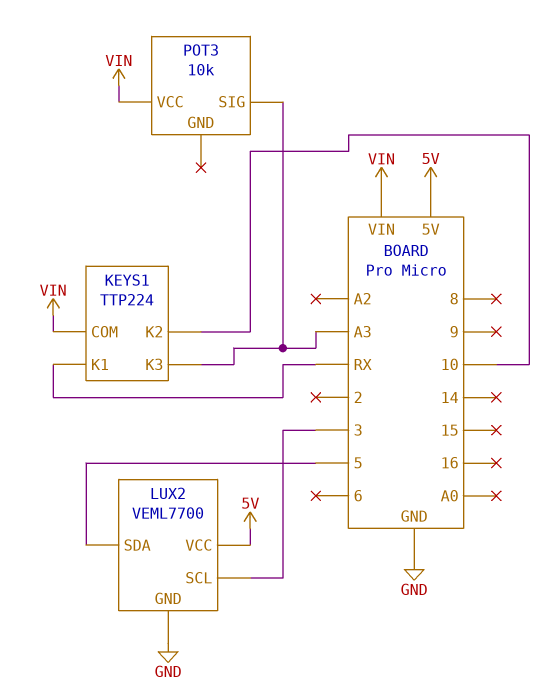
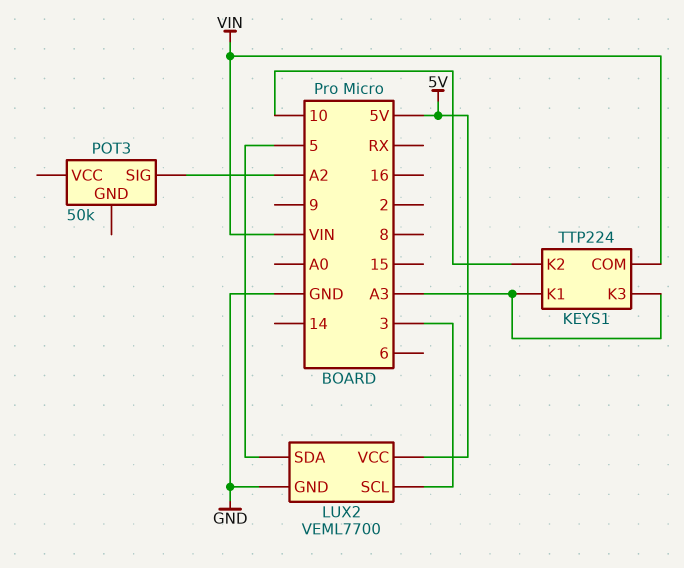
KEYS1 pin K1: RX -> A3
POT3: 10k -> 50k
POT3 pin SIG: A3 -> A2
POT3 pin VCC: VIN -> none

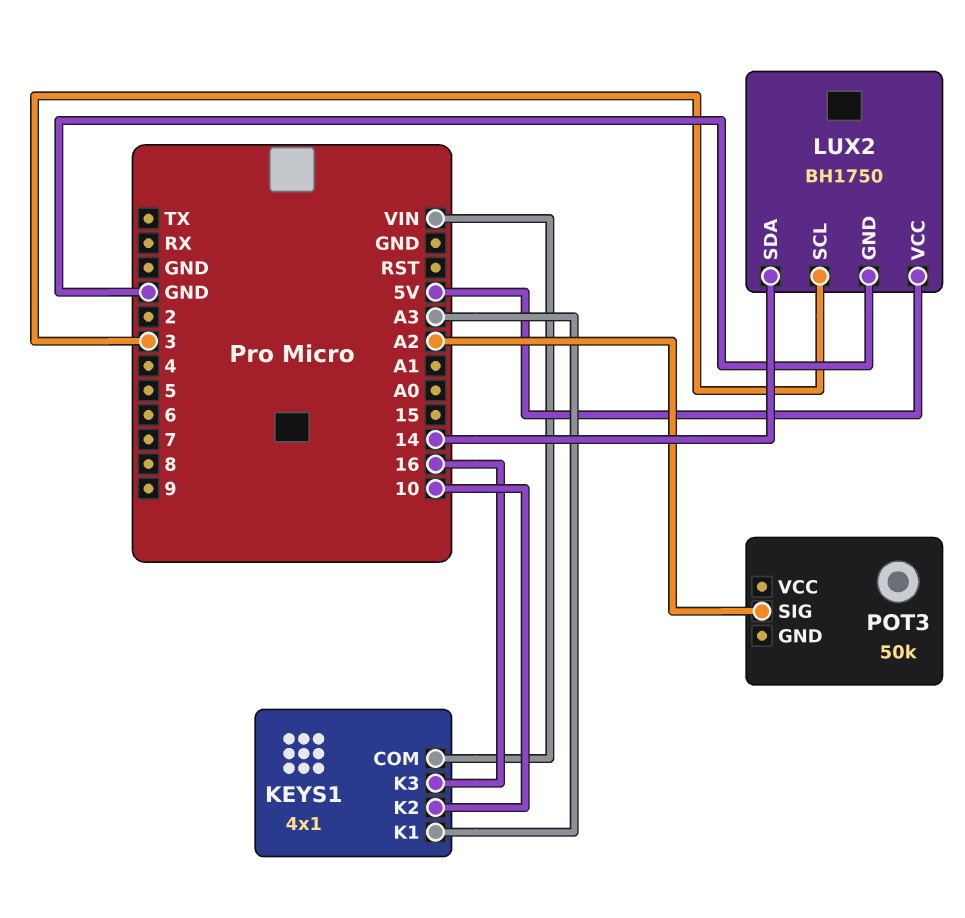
KEYS1: TTP224 -> 4x1
KEYS1 pin K3: A3 -> 16
LUX2: VEML7700 -> BH1750
LUX2 pin SDA: 5 -> 14

